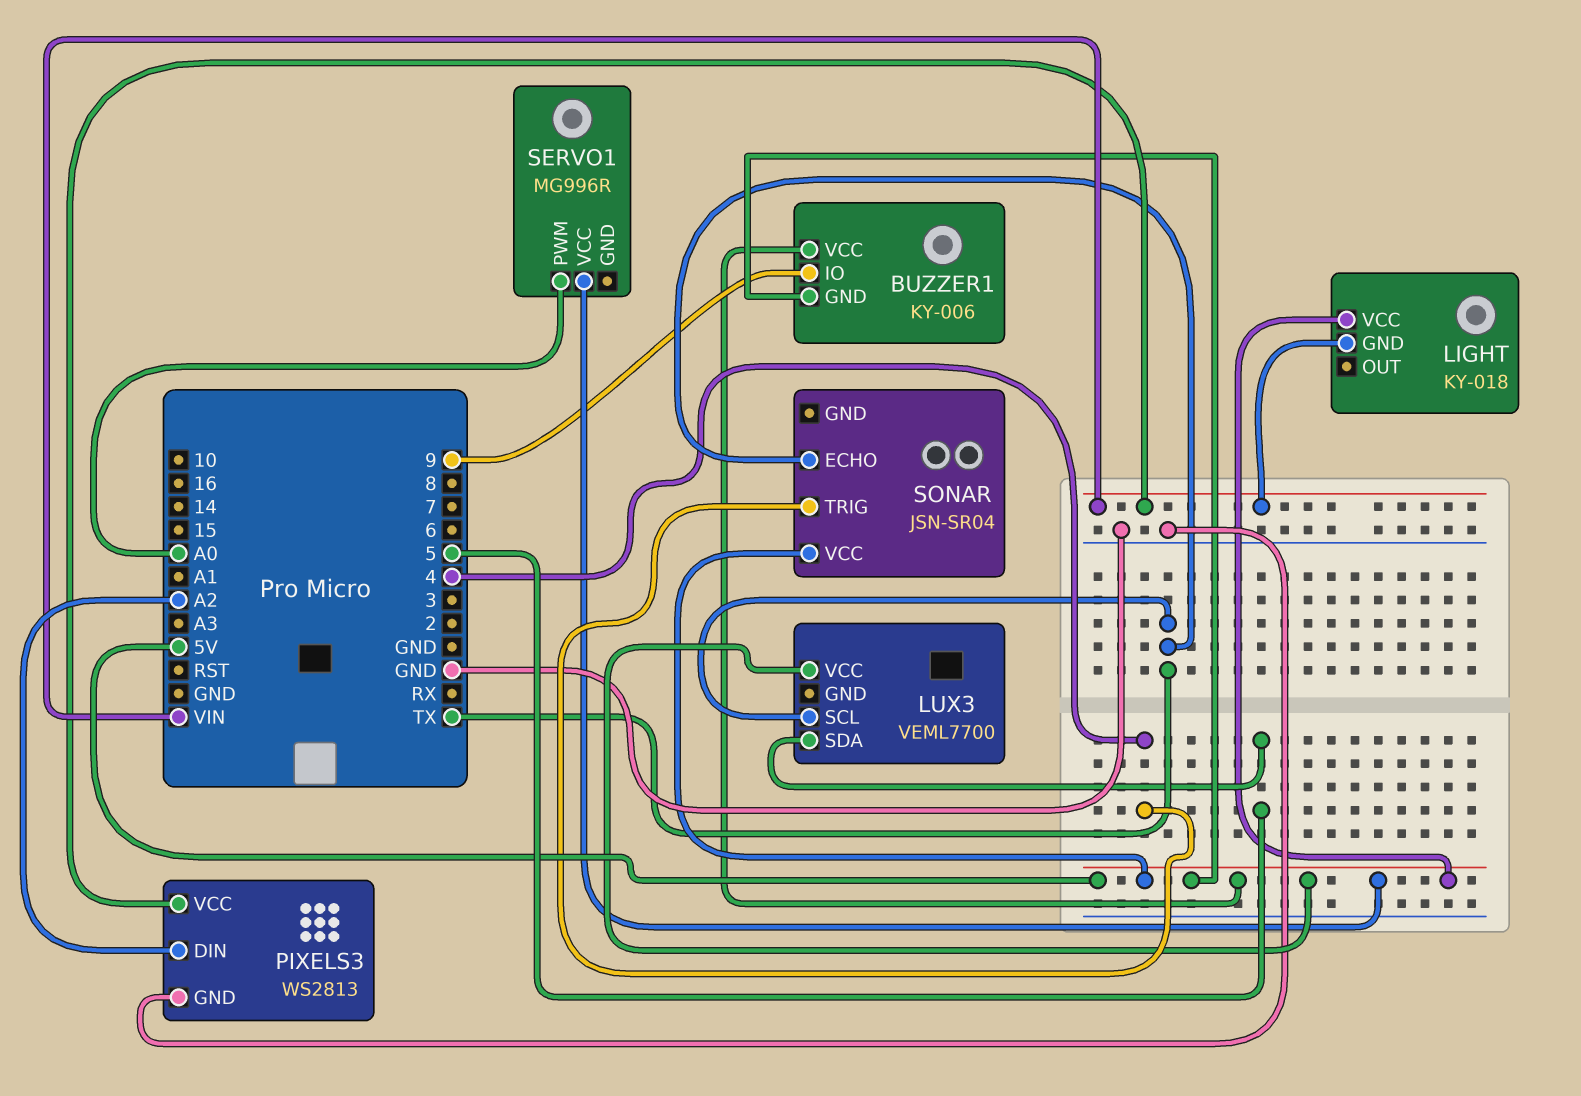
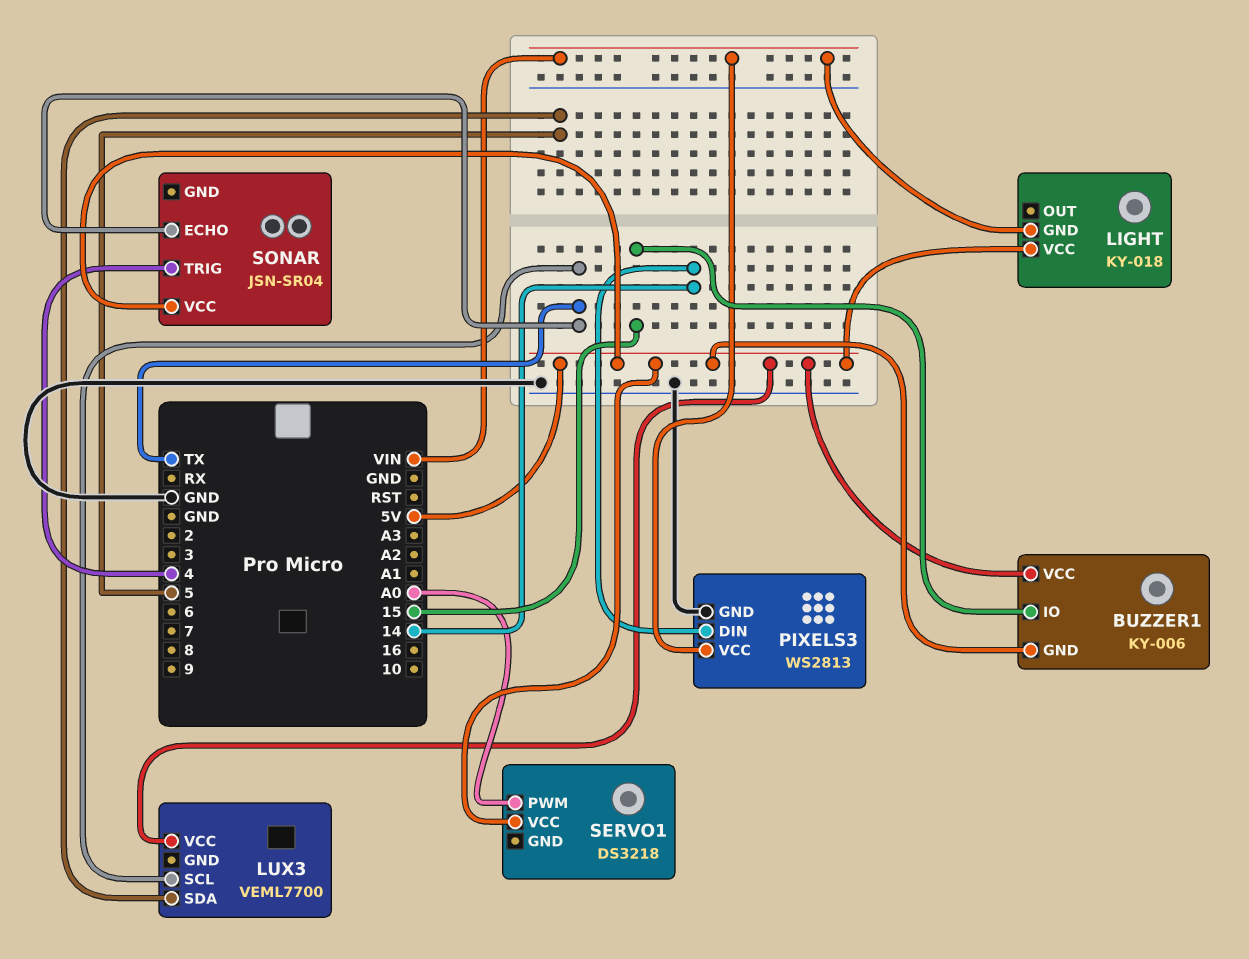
BUZZER1 pin IO: 9 -> 15
PIXELS3 pin DIN: A2 -> 14
SERVO1: MG996R -> DS3218

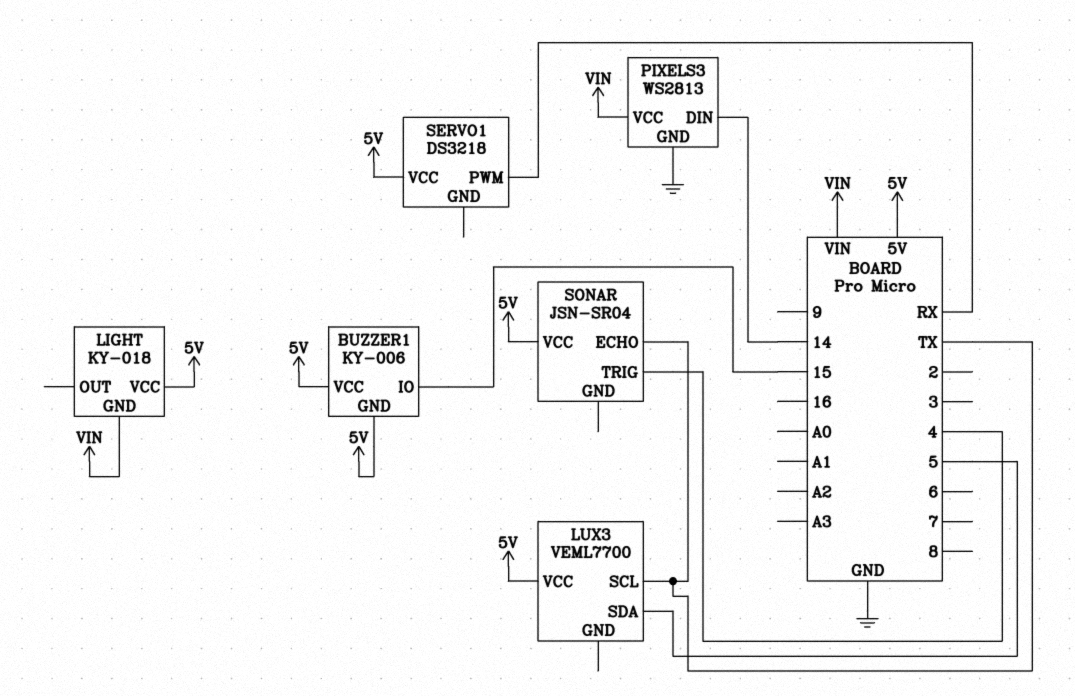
SERVO1 pin PWM: A0 -> RX

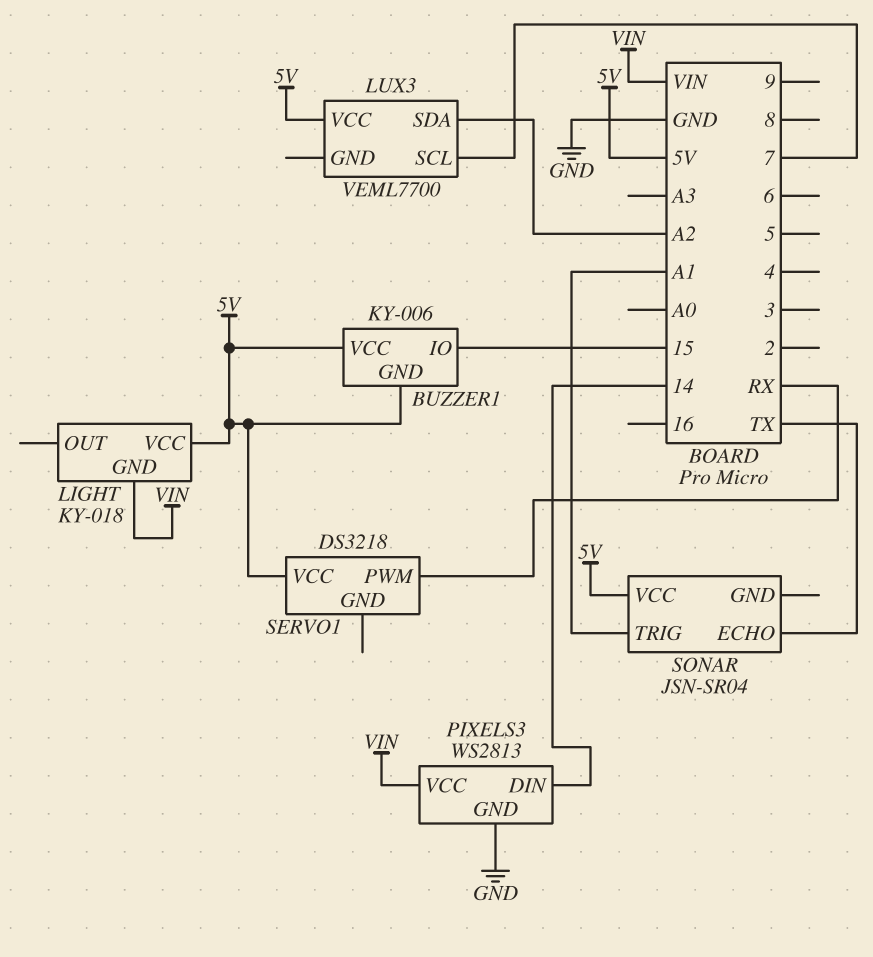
LUX3 pin SCL: TX -> 7
LUX3 pin SDA: 5 -> A2
SONAR pin TRIG: 4 -> A1

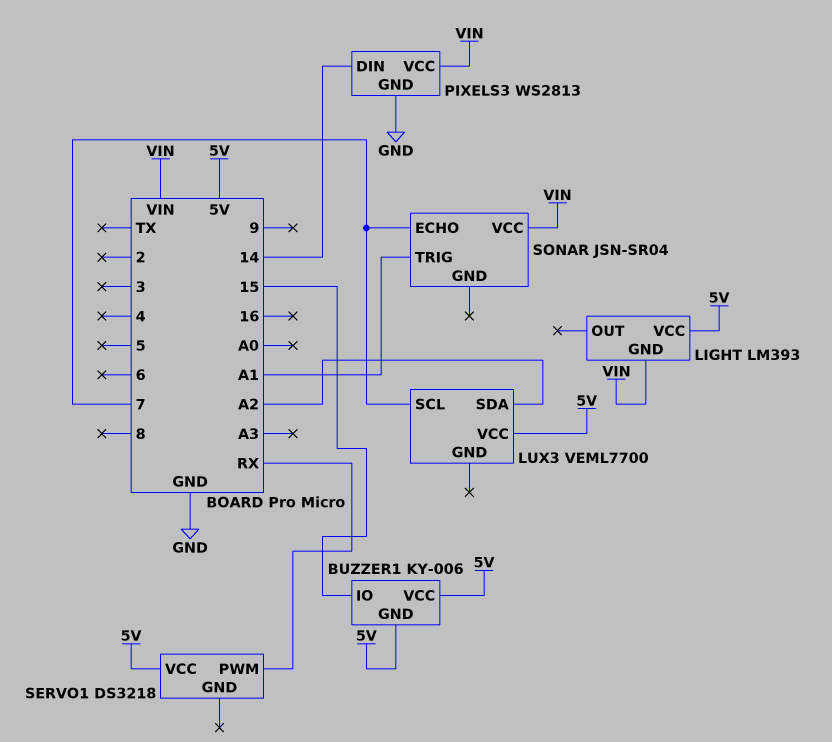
LIGHT: KY-018 -> LM393
SONAR pin ECHO: TX -> 7
SONAR pin VCC: 5V -> VIN

